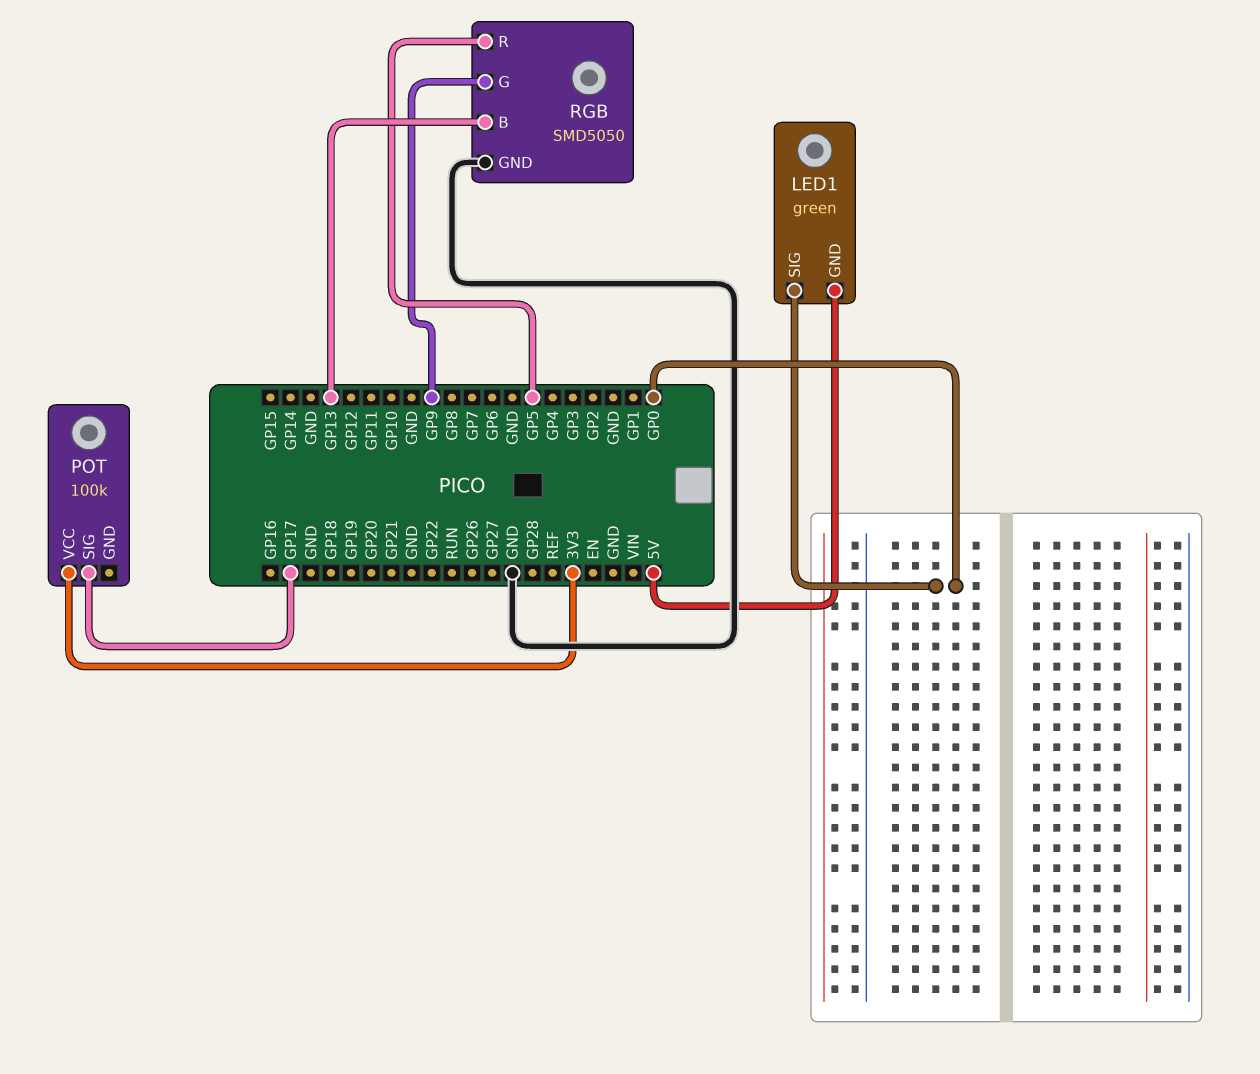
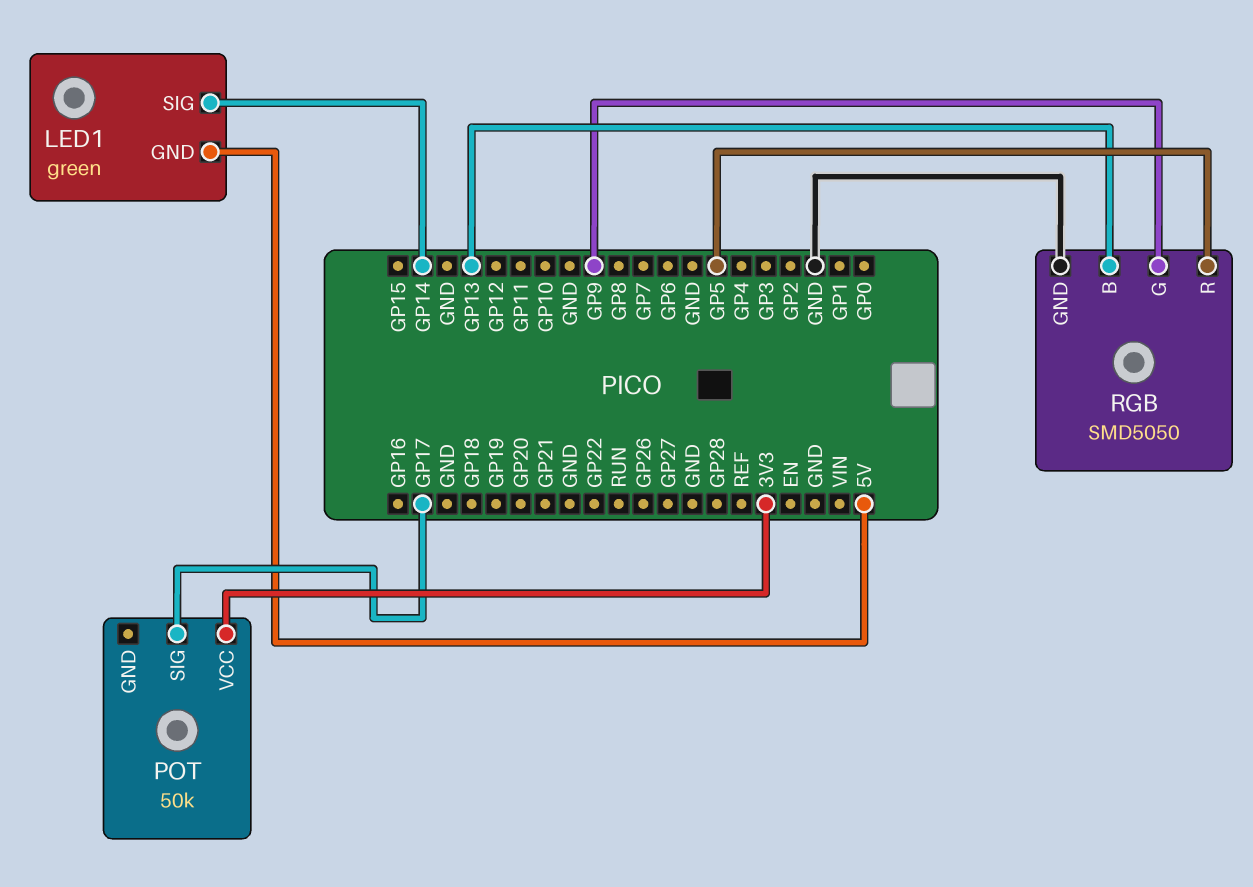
LED1 pin SIG: GP0 -> GP14
POT: 100k -> 50k

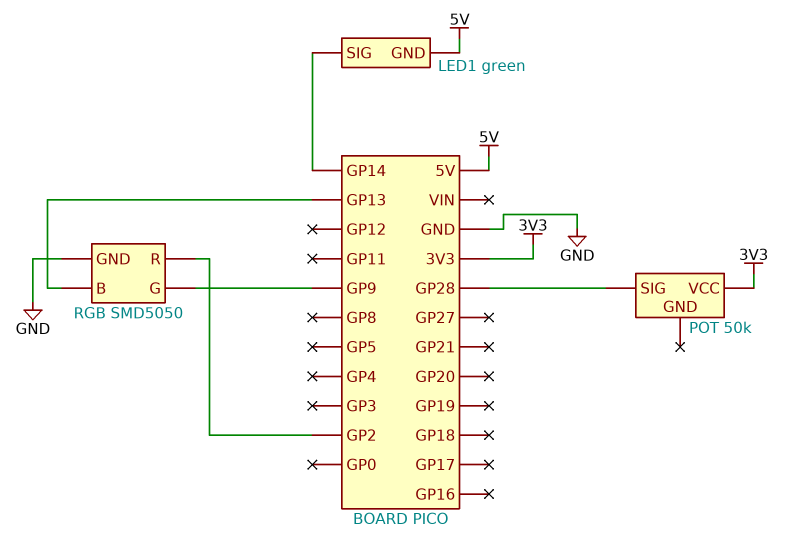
POT pin SIG: GP17 -> GP28
RGB pin R: GP5 -> GP2

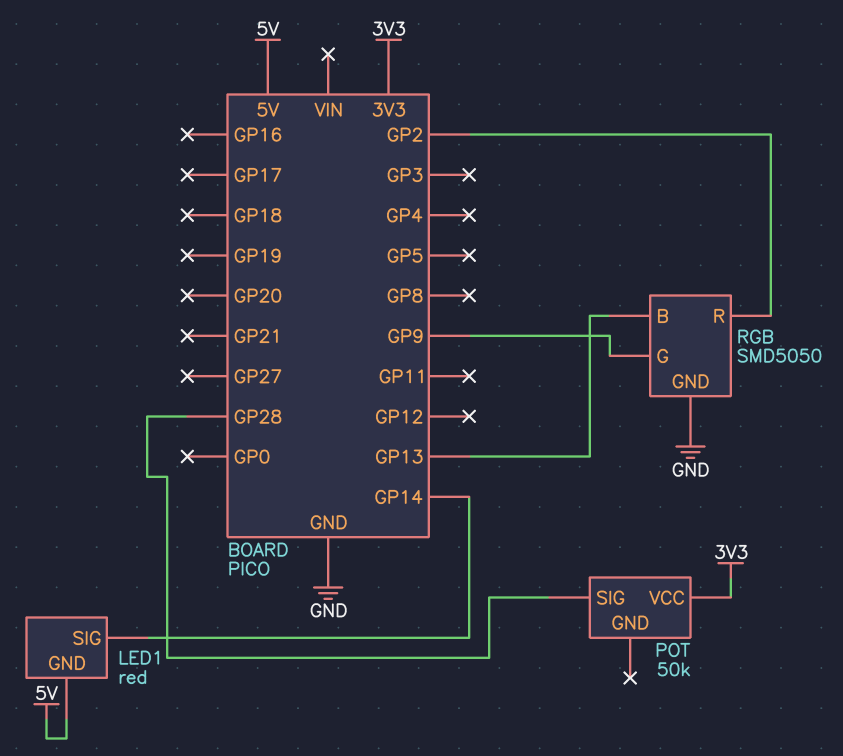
LED1: green -> red

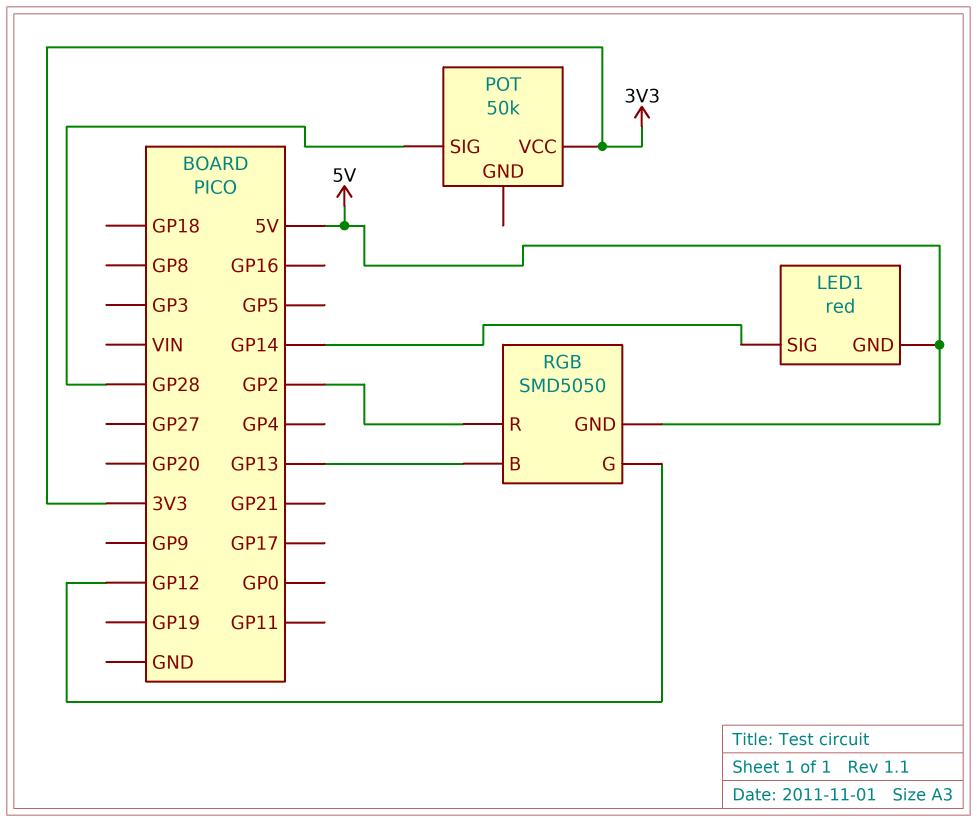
RGB pin G: GP9 -> GP12
RGB pin GND: GND -> 5V

